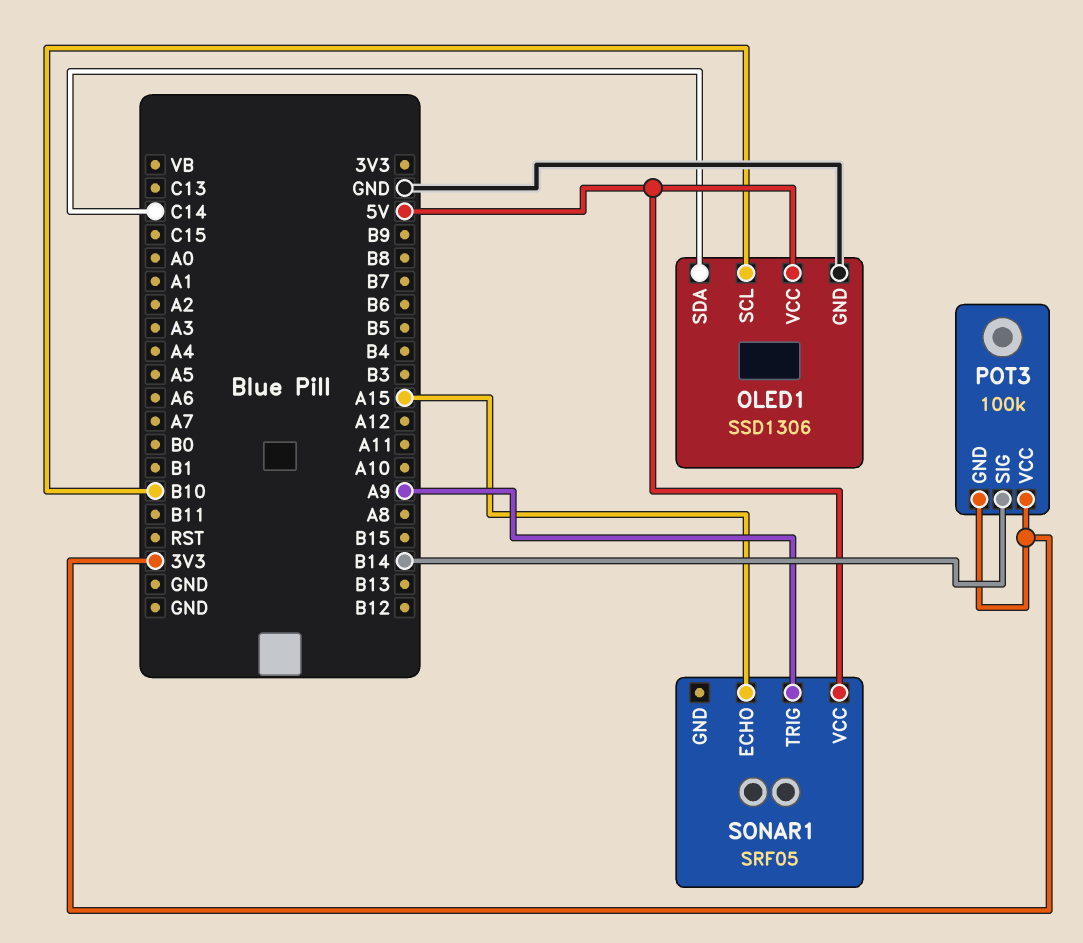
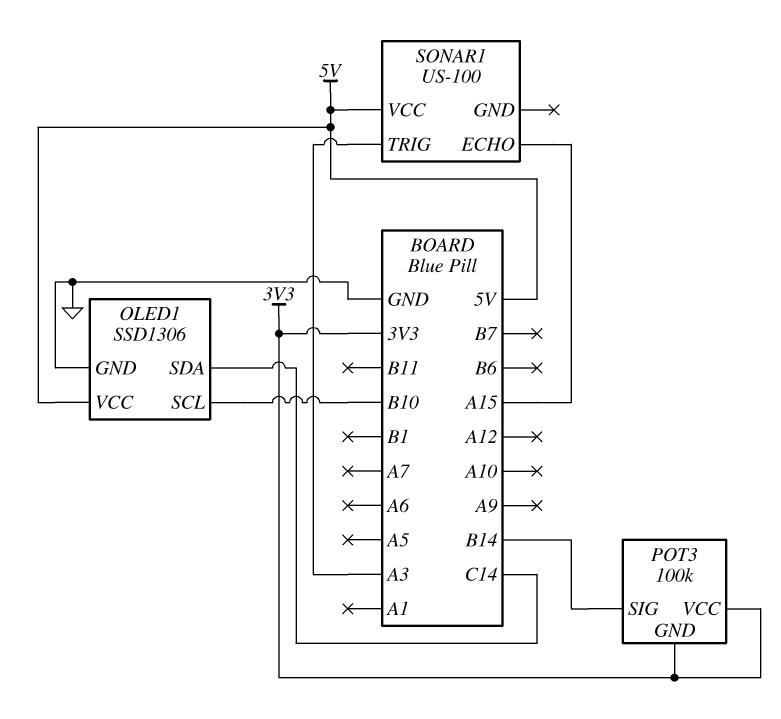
SONAR1: SRF05 -> US-100
SONAR1 pin TRIG: A9 -> A3

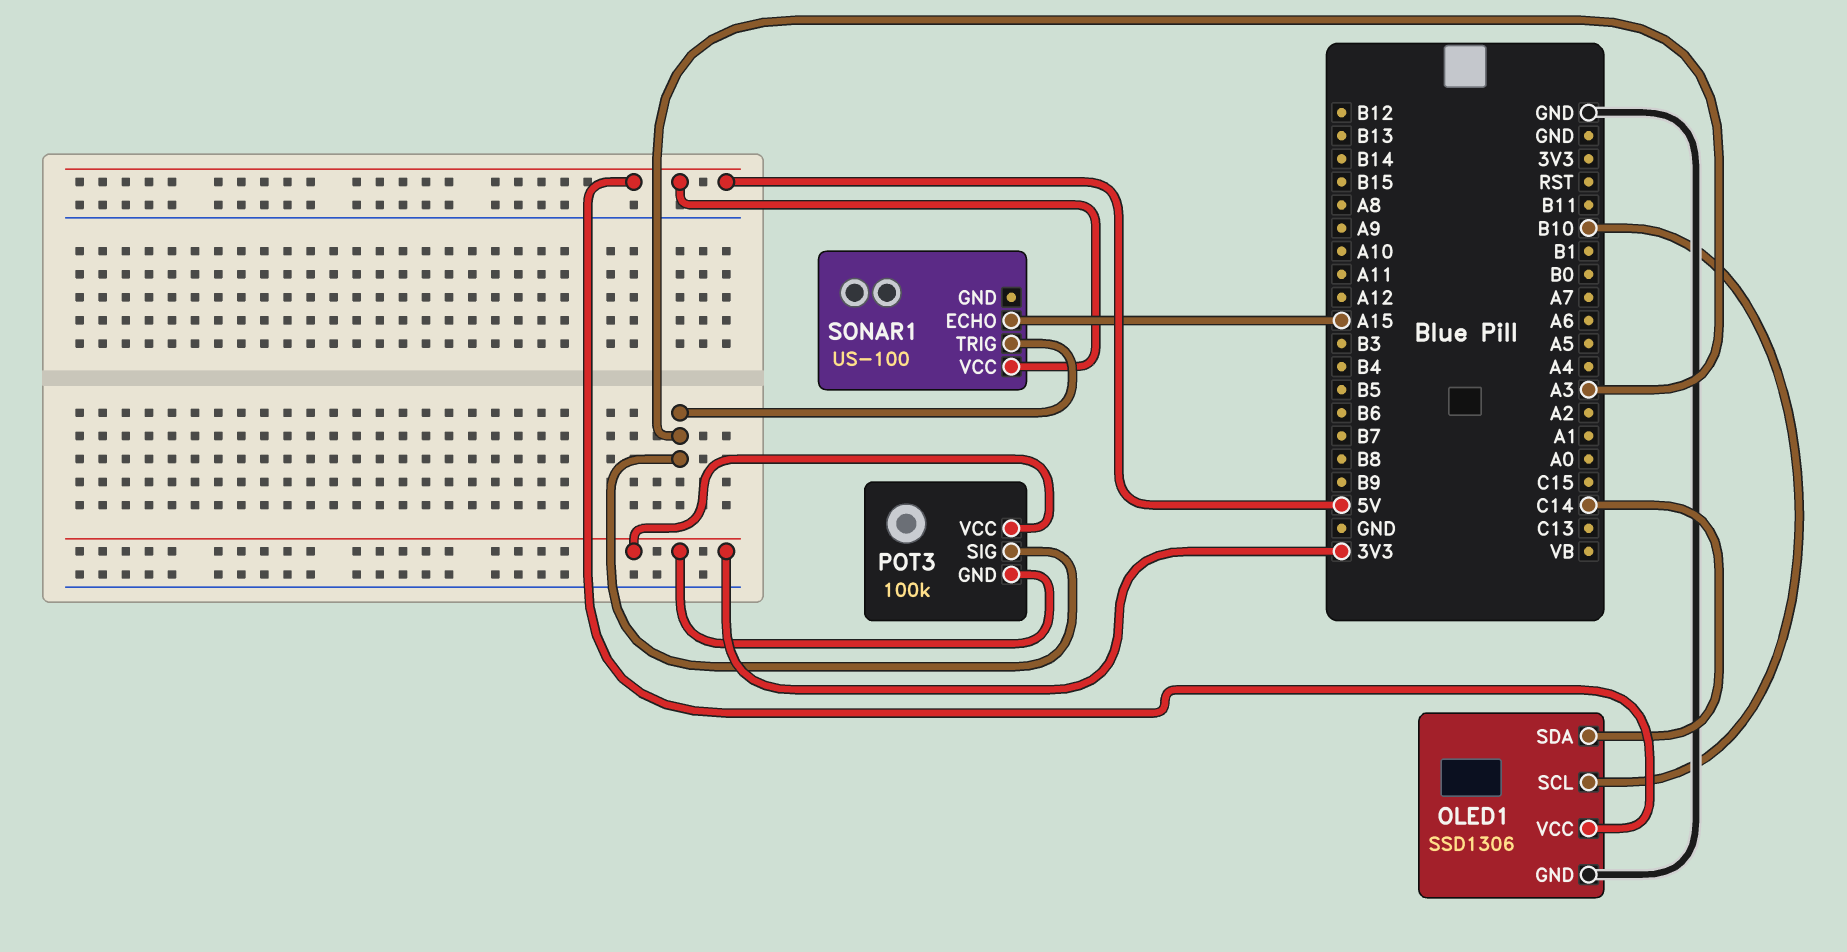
POT3 pin SIG: B14 -> A3

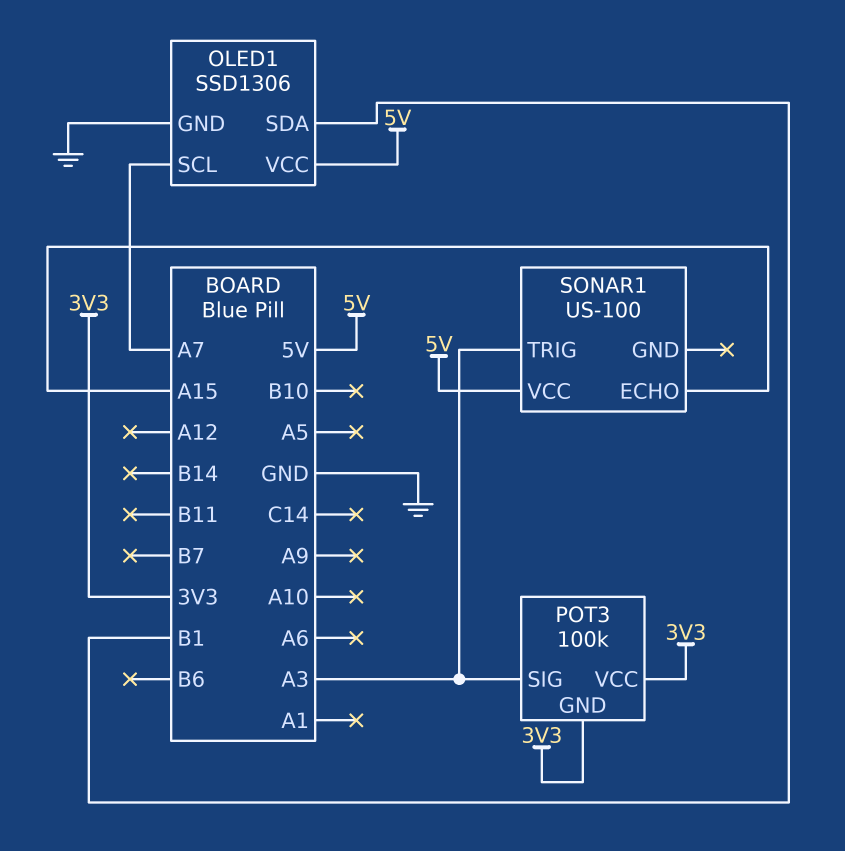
OLED1 pin SCL: B10 -> A7
OLED1 pin SDA: C14 -> B1

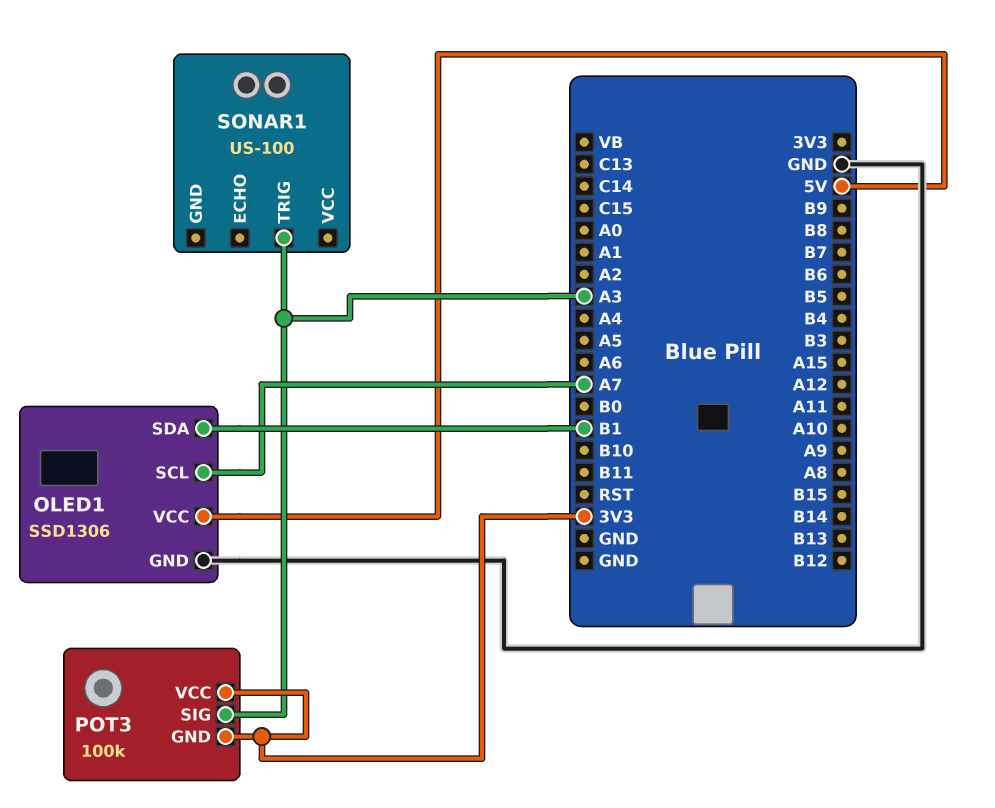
SONAR1 pin ECHO: A15 -> none
SONAR1 pin VCC: 5V -> none

